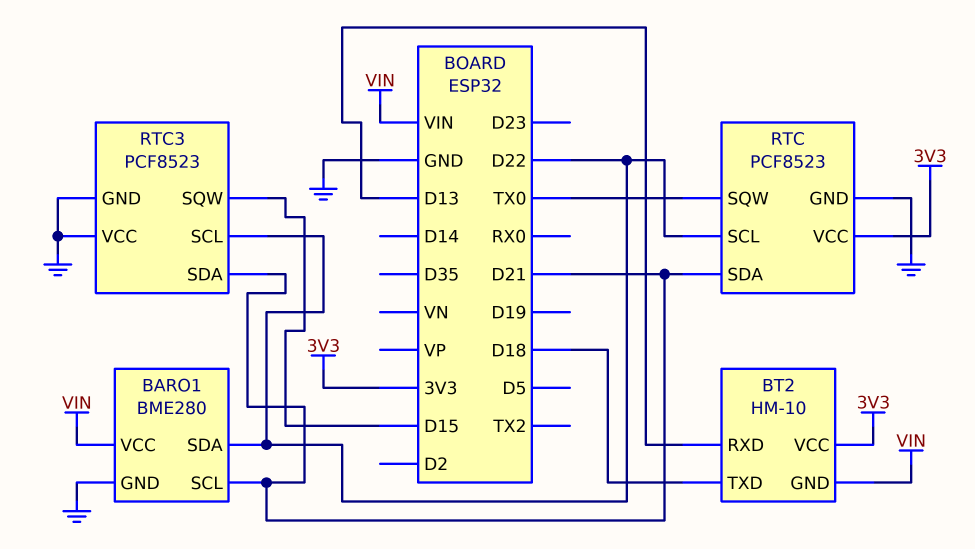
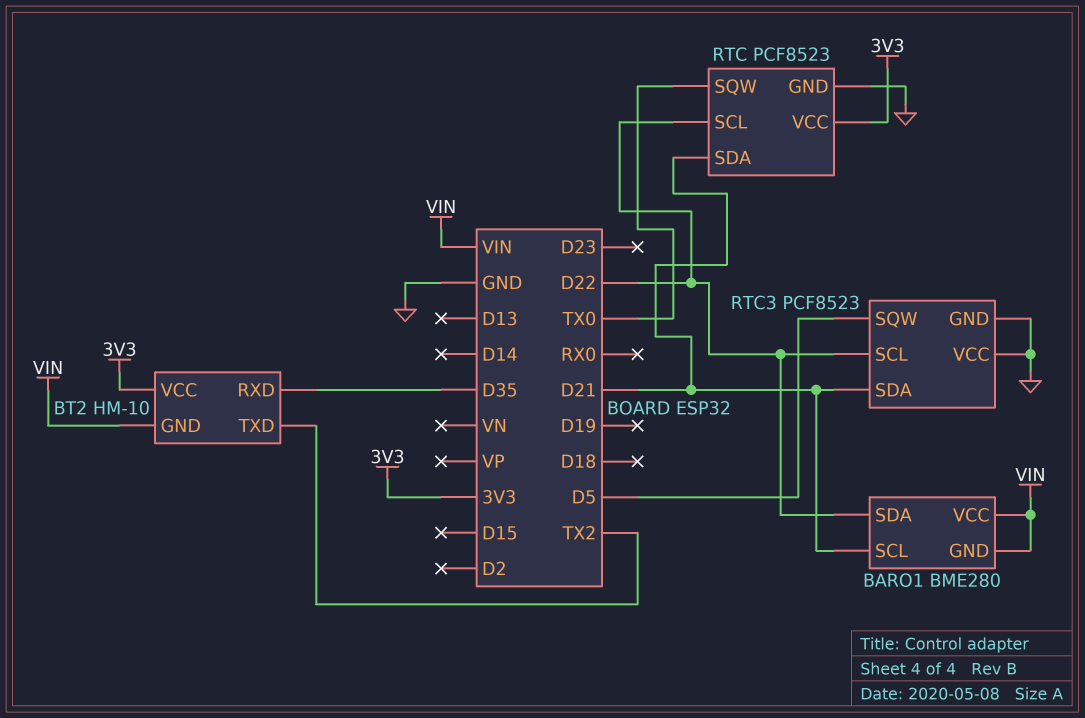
BARO1 pin GND: GND -> VIN
BT2 pin RXD: D13 -> D35
BT2 pin TXD: D18 -> TX2
RTC3 pin SQW: D15 -> D5

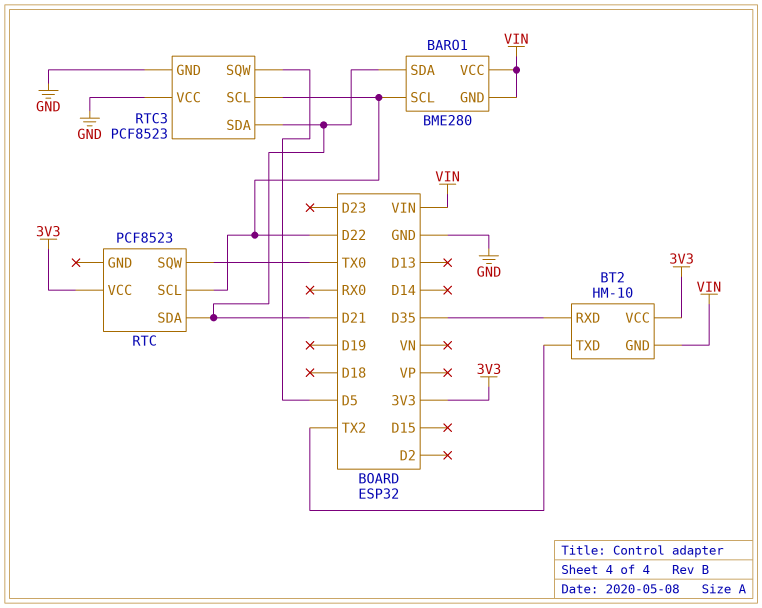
BARO1 pin SCL: D21 -> D22
BARO1 pin SDA: D22 -> D21
RTC pin GND: GND -> none

